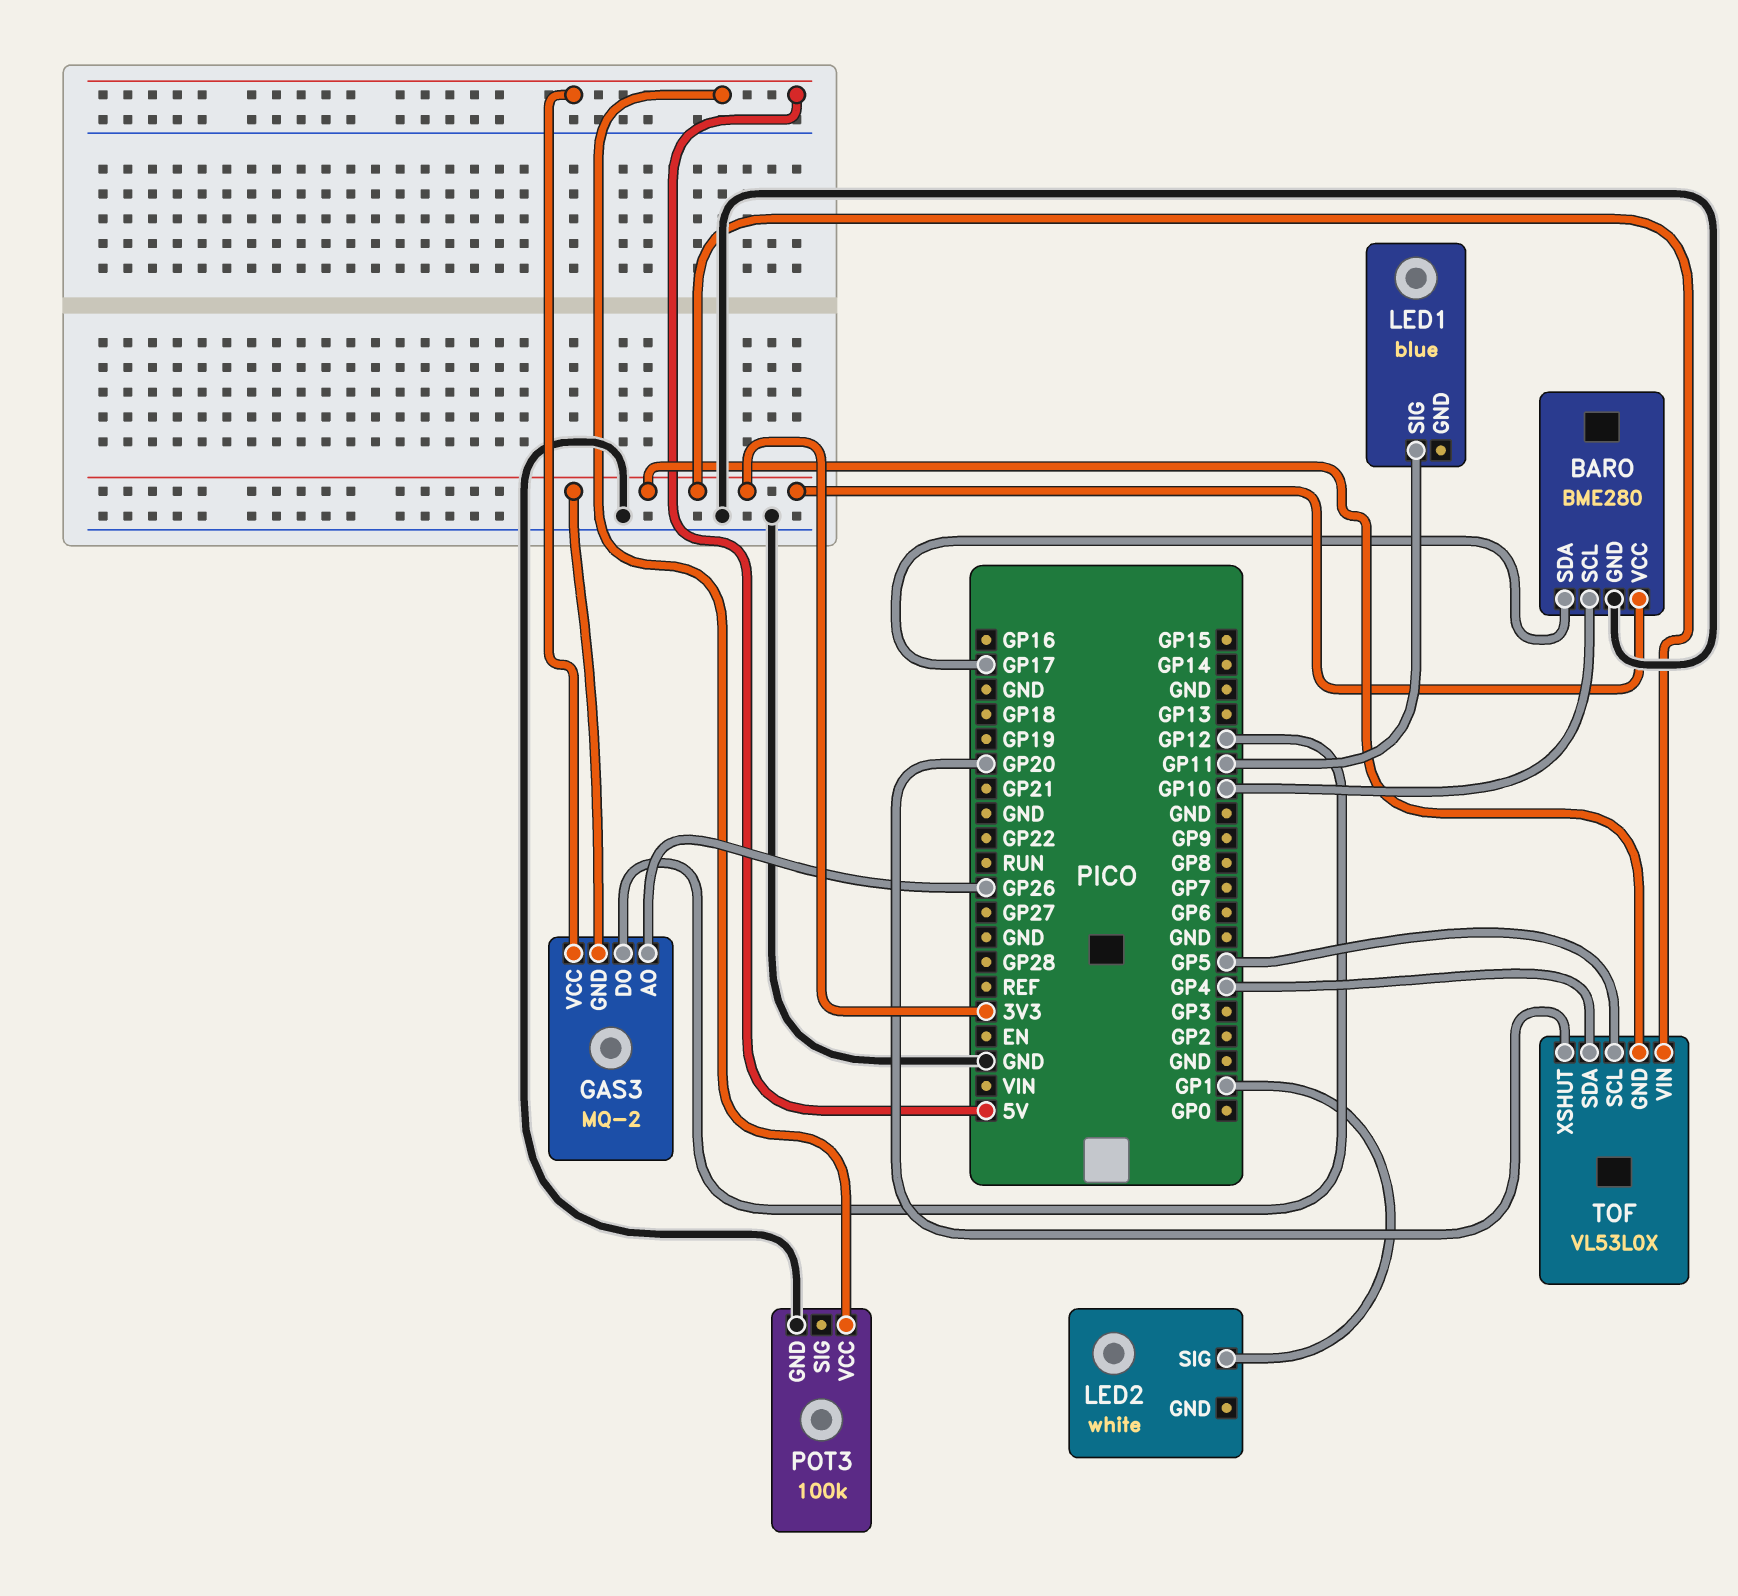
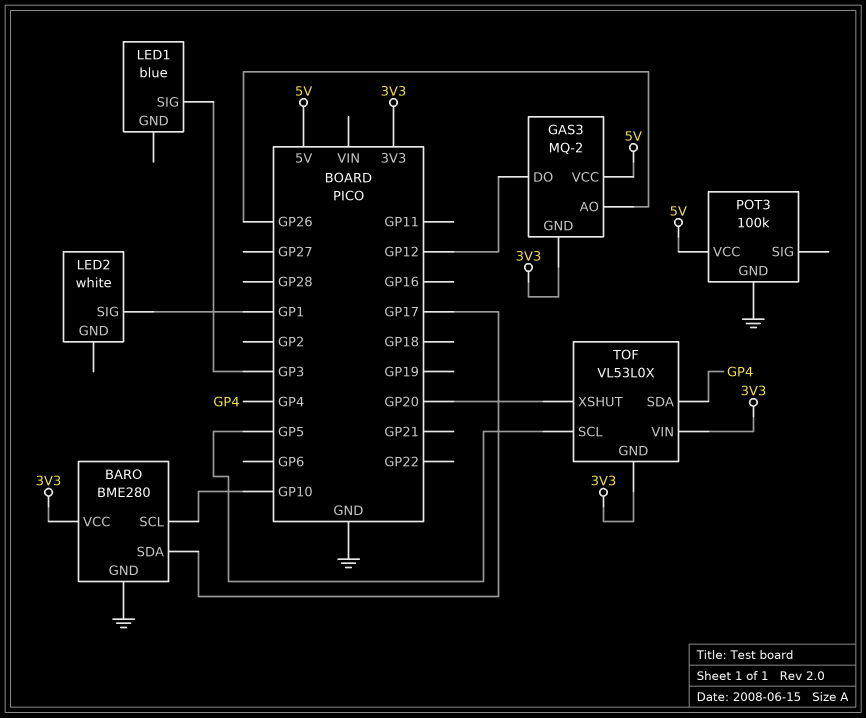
LED1 pin SIG: GP11 -> GP3

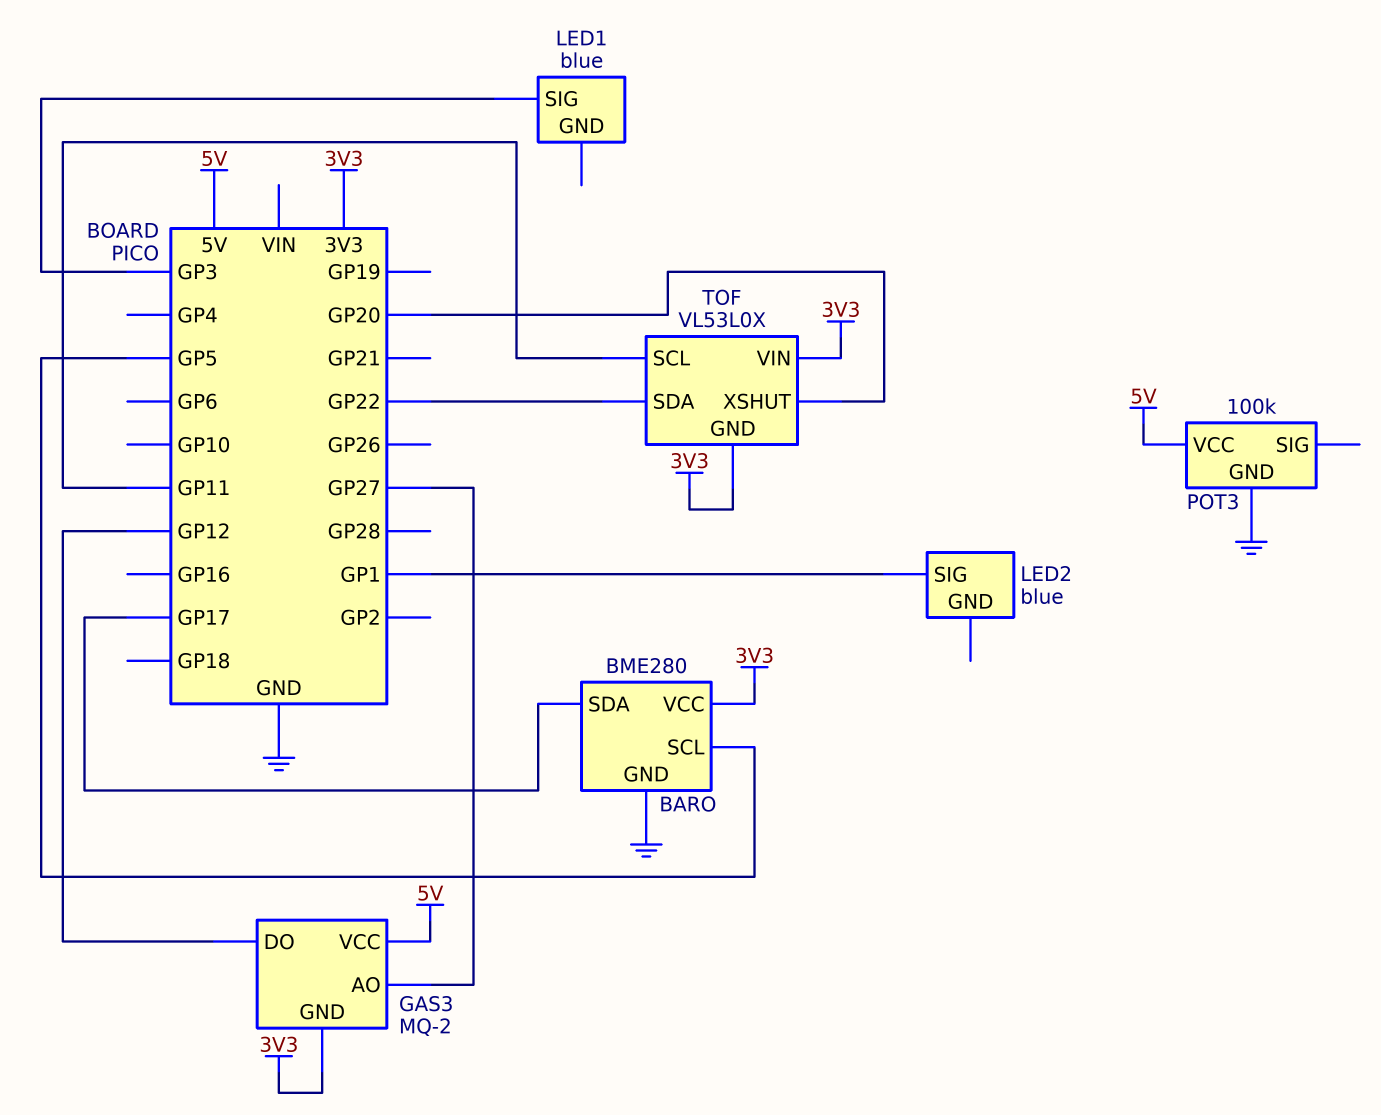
BARO pin SCL: GP10 -> GP5
GAS3 pin AO: GP26 -> GP27
LED2: white -> blue
TOF pin SCL: GP5 -> GP11
TOF pin SDA: GP4 -> GP22

